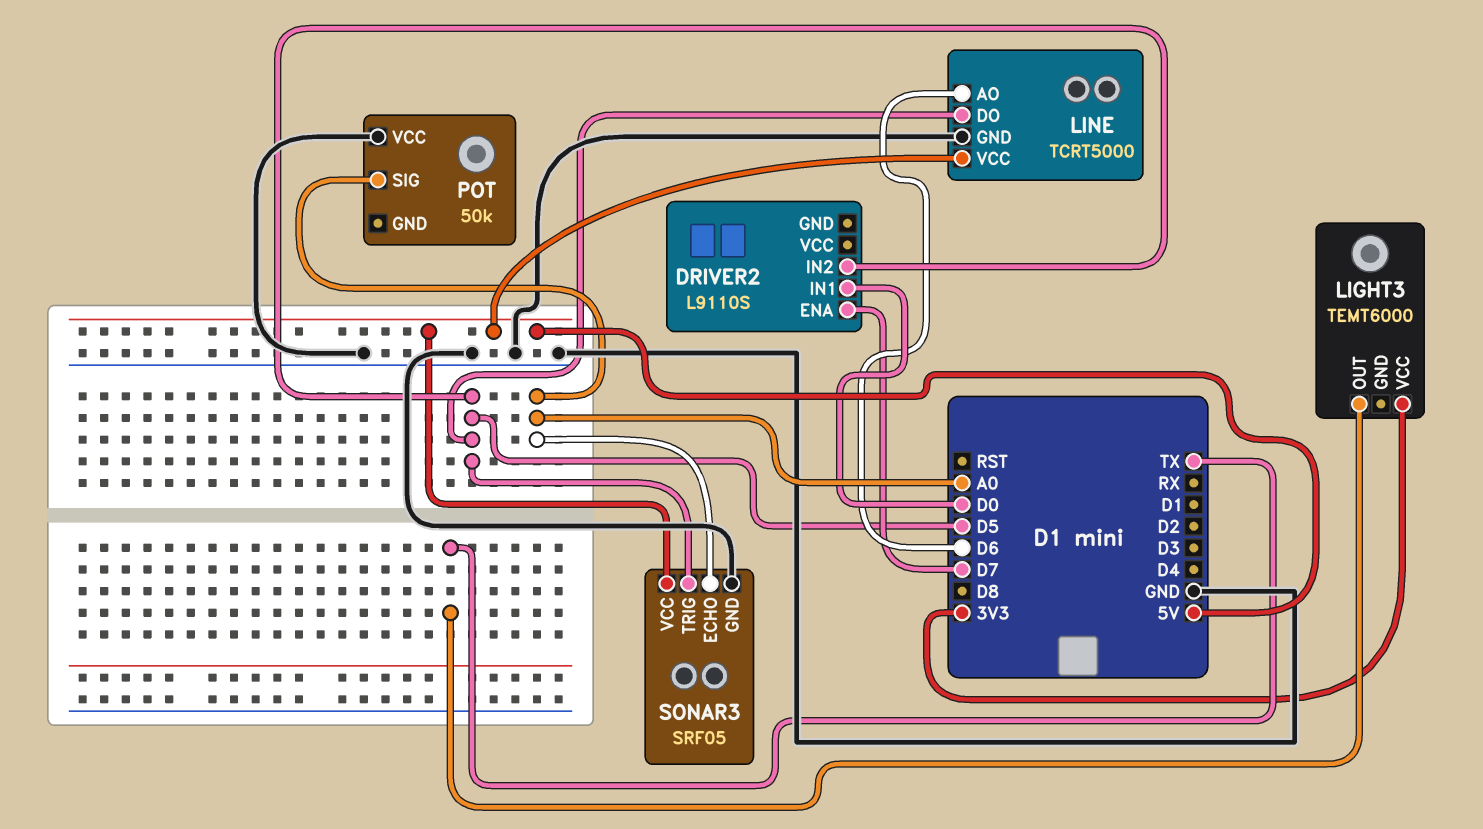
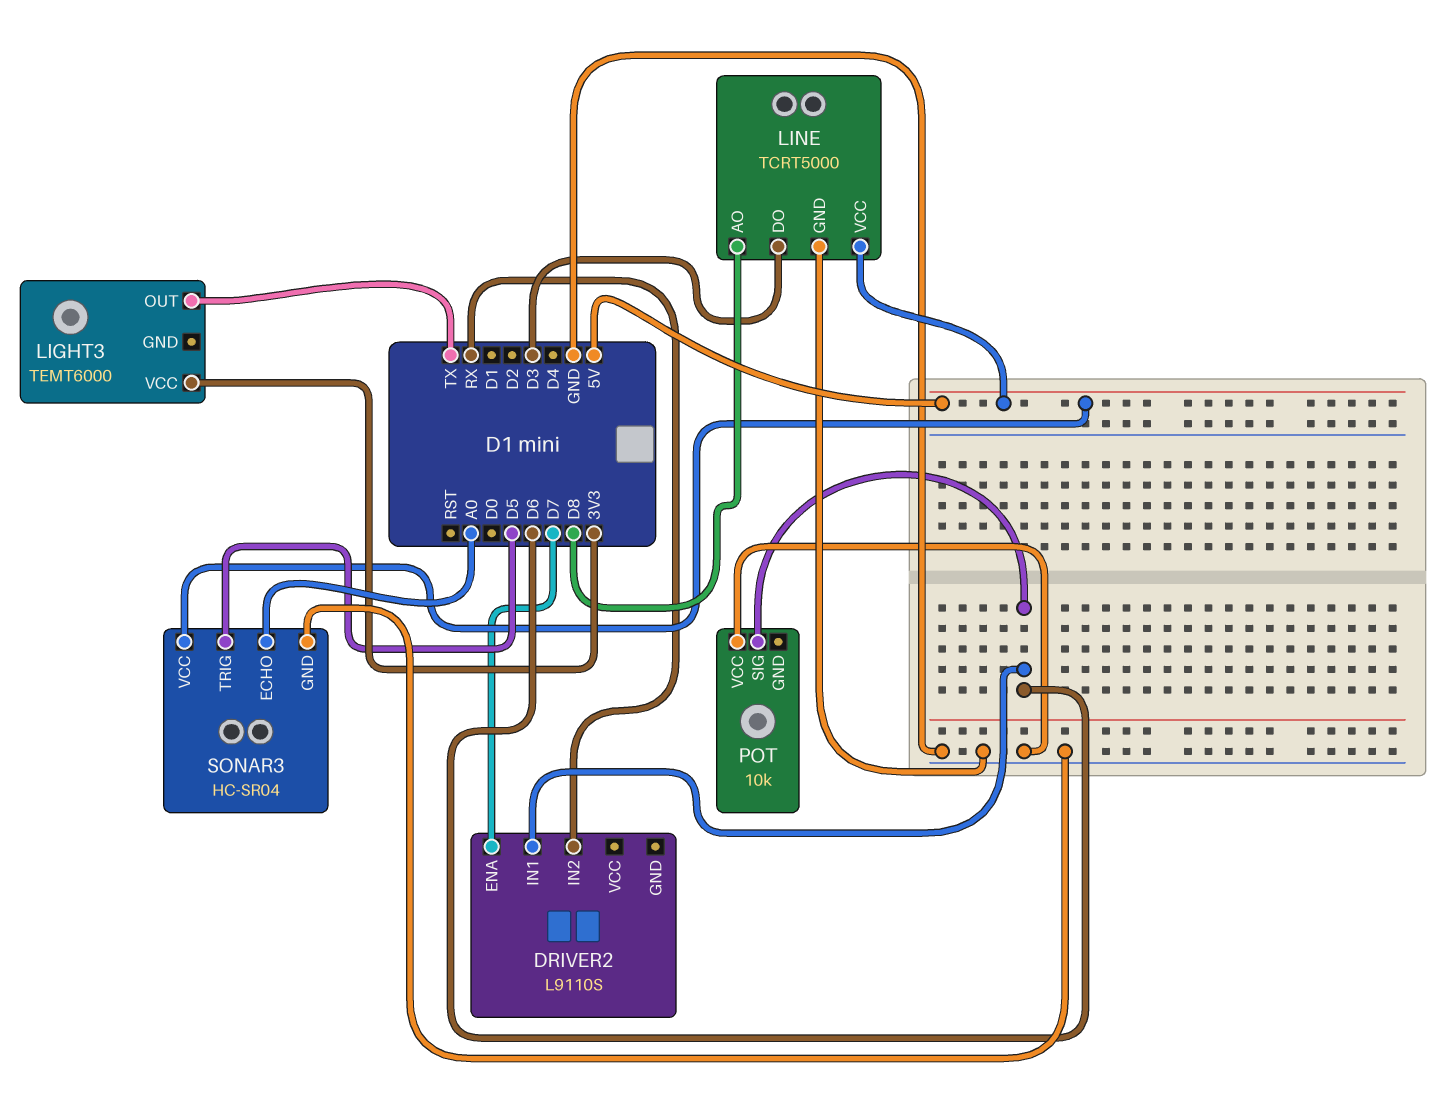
DRIVER2 pin IN1: D0 -> D6
DRIVER2 pin IN2: D5 -> RX
LINE pin AO: D6 -> D8
LINE pin DO: D5 -> D3
POT: 50k -> 10k
POT pin SIG: A0 -> D6
SONAR3: SRF05 -> HC-SR04

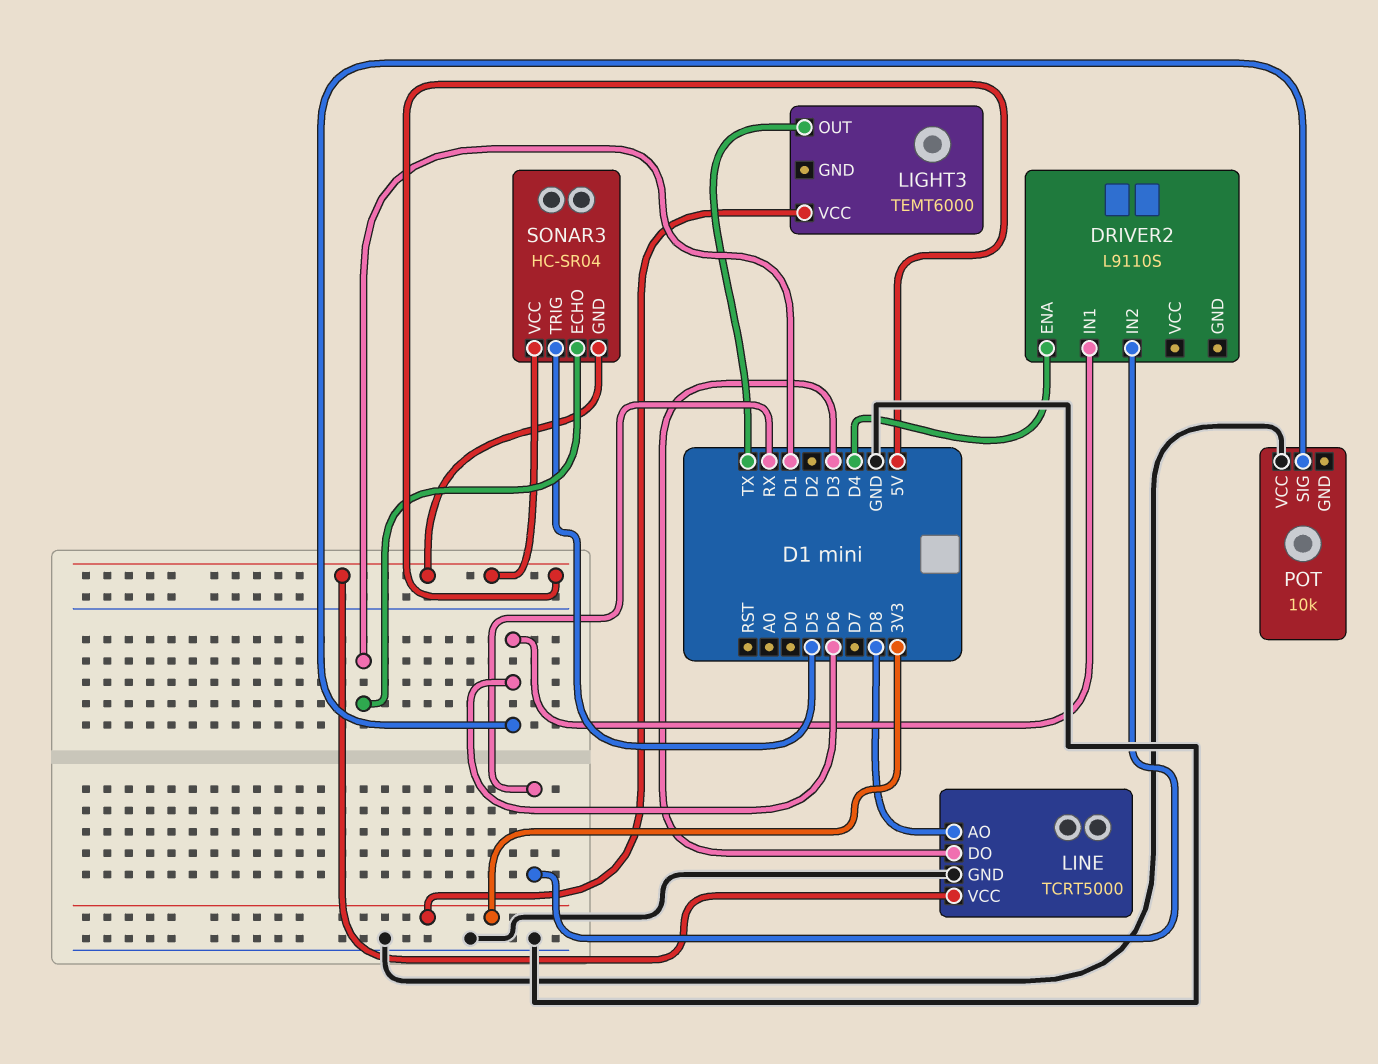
DRIVER2 pin ENA: D7 -> D4
SONAR3 pin ECHO: A0 -> D1
SONAR3 pin GND: GND -> 5V

